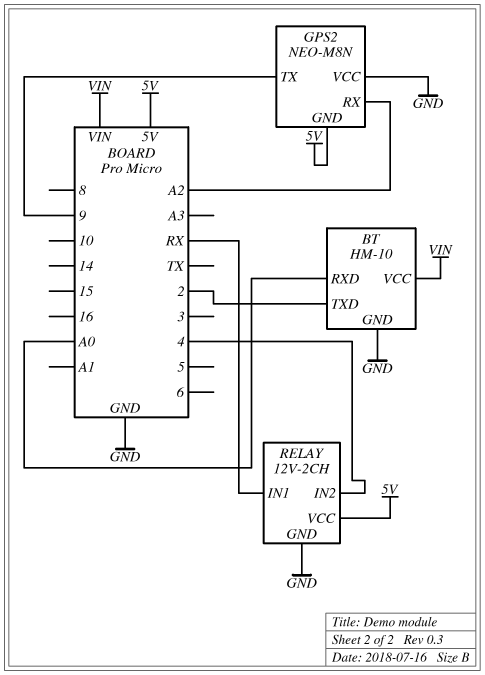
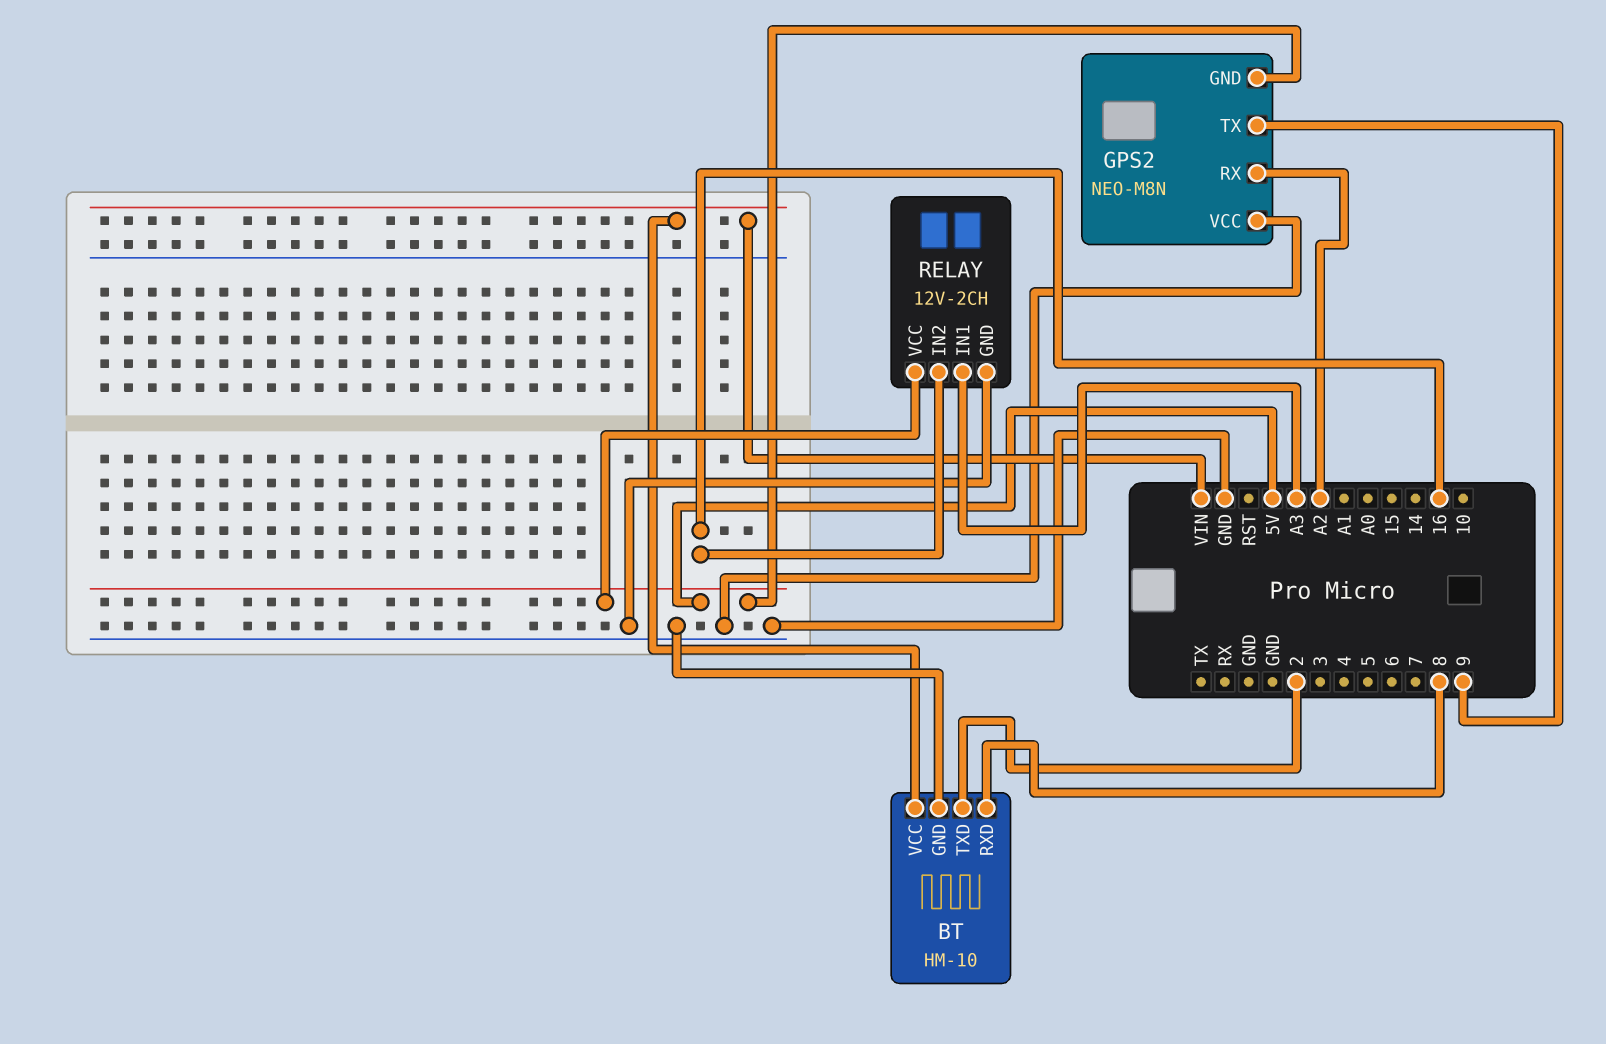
BT pin RXD: A0 -> 8
RELAY pin IN1: RX -> A3
RELAY pin IN2: 4 -> 16

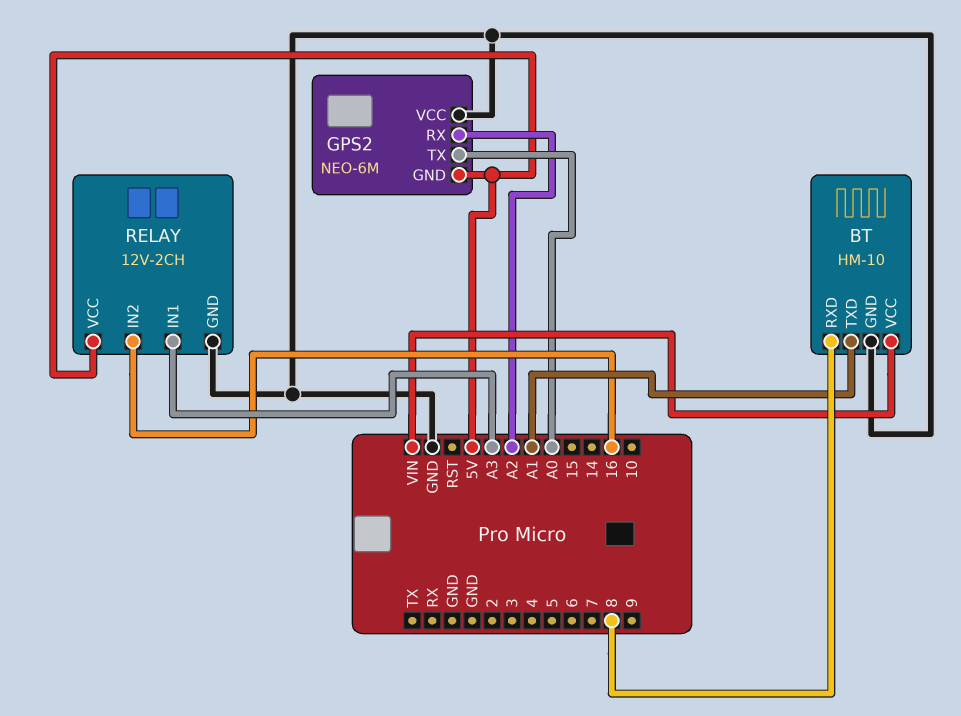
BT pin TXD: 2 -> A1
GPS2: NEO-M8N -> NEO-6M
GPS2 pin TX: 9 -> A0

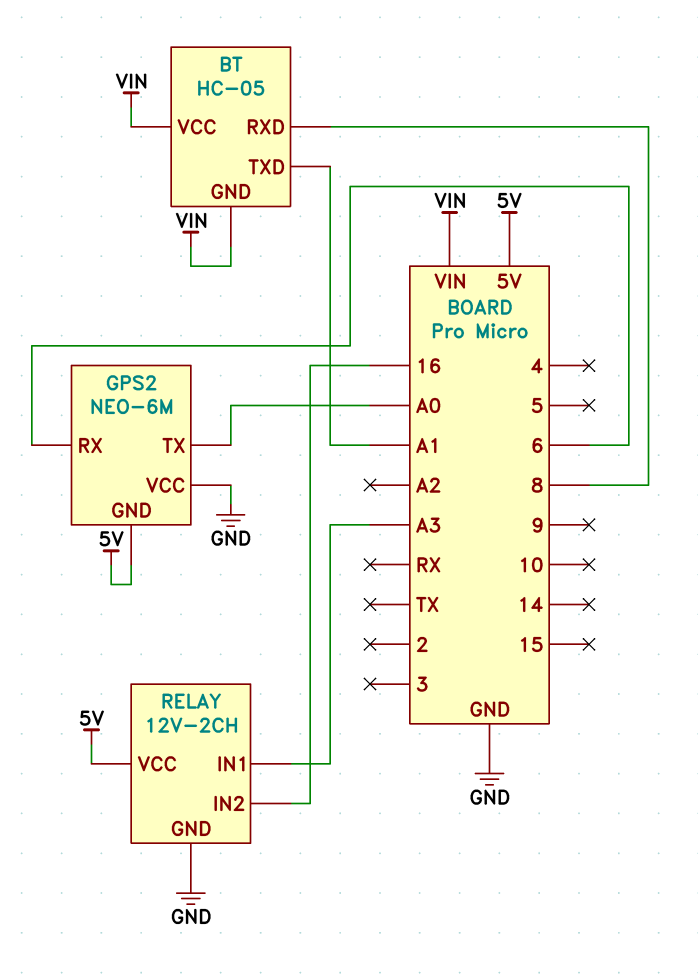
BT: HM-10 -> HC-05
BT pin GND: GND -> VIN
GPS2 pin RX: A2 -> 6

